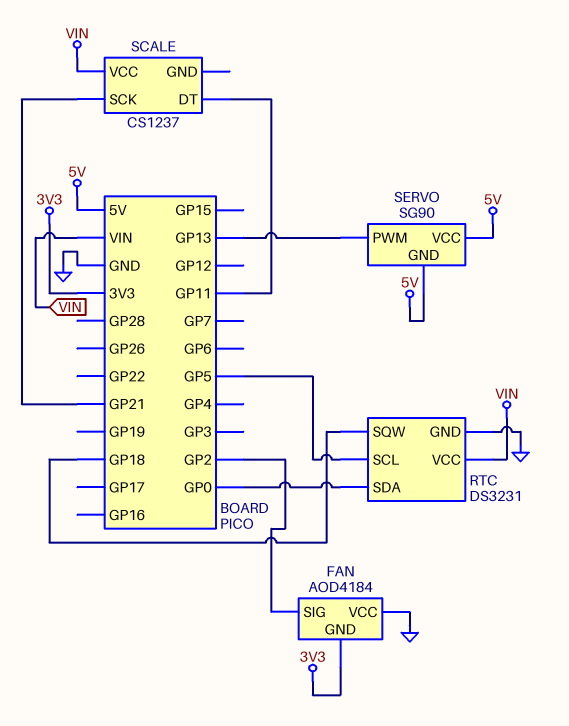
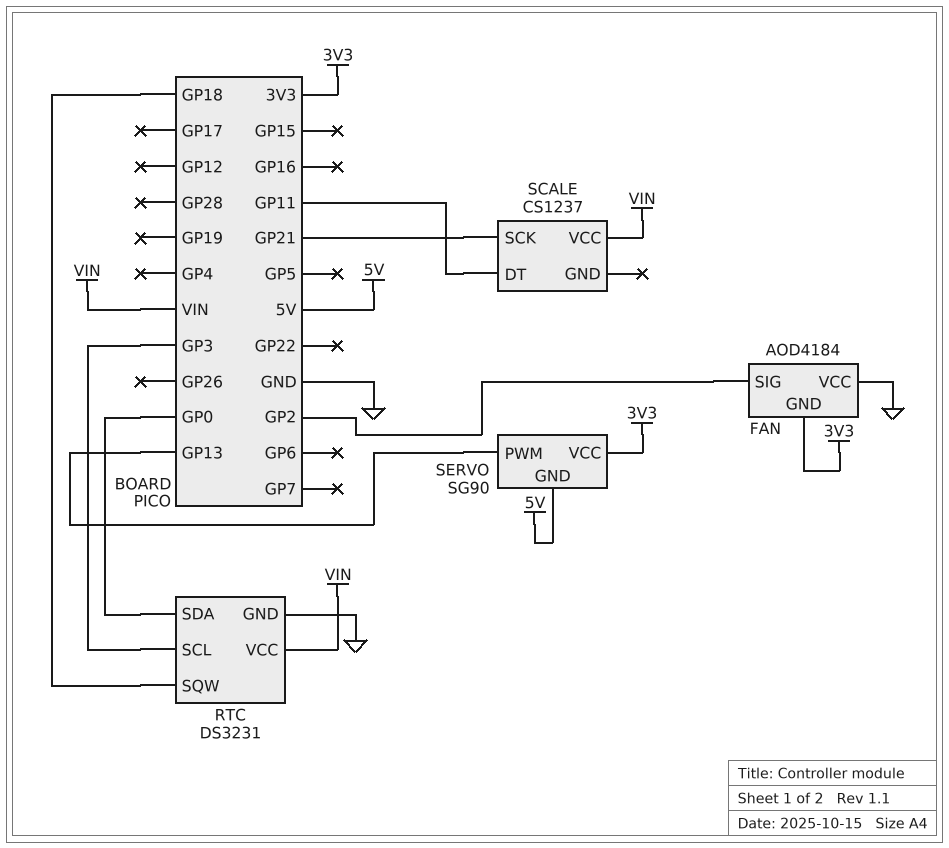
RTC pin SCL: GP5 -> GP3
SERVO pin VCC: 5V -> 3V3

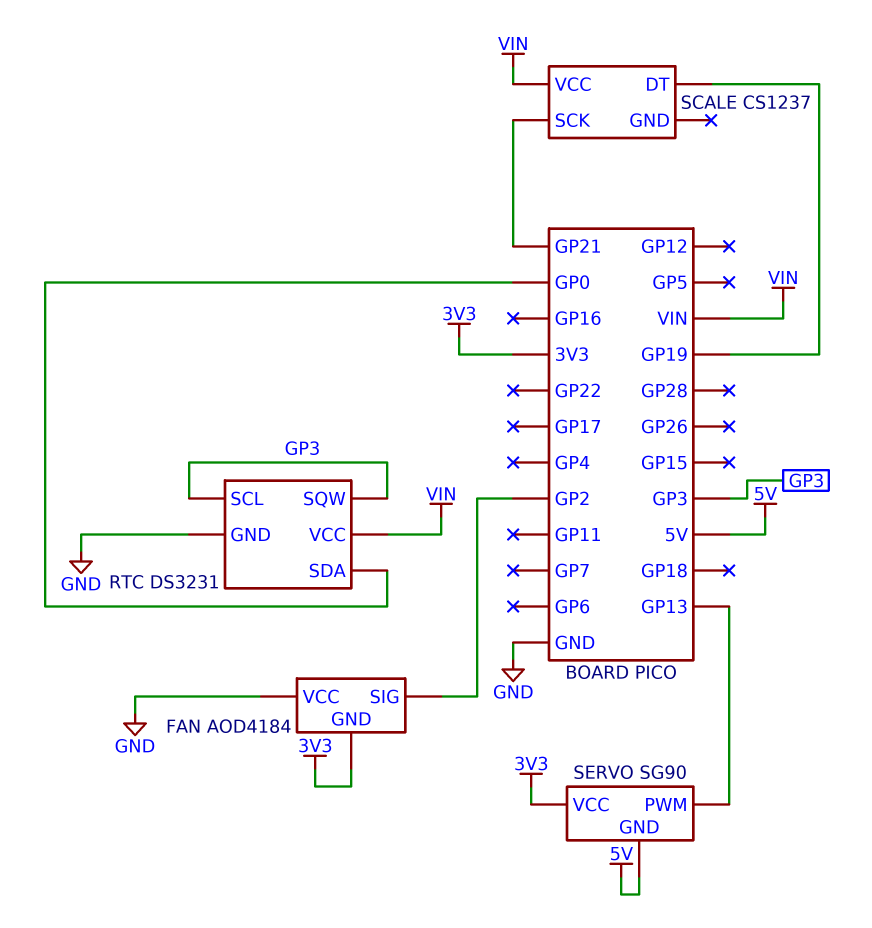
RTC pin SQW: GP18 -> GP3
SCALE pin DT: GP11 -> GP19

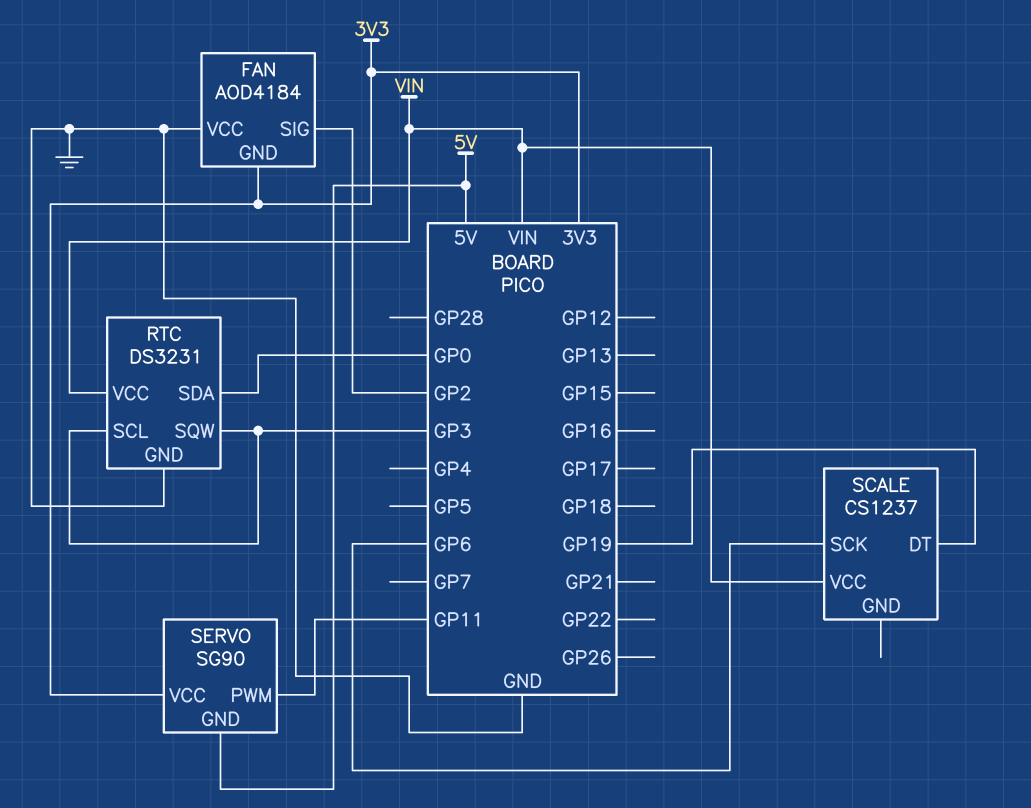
SCALE pin SCK: GP21 -> GP6
SERVO pin PWM: GP13 -> GP11

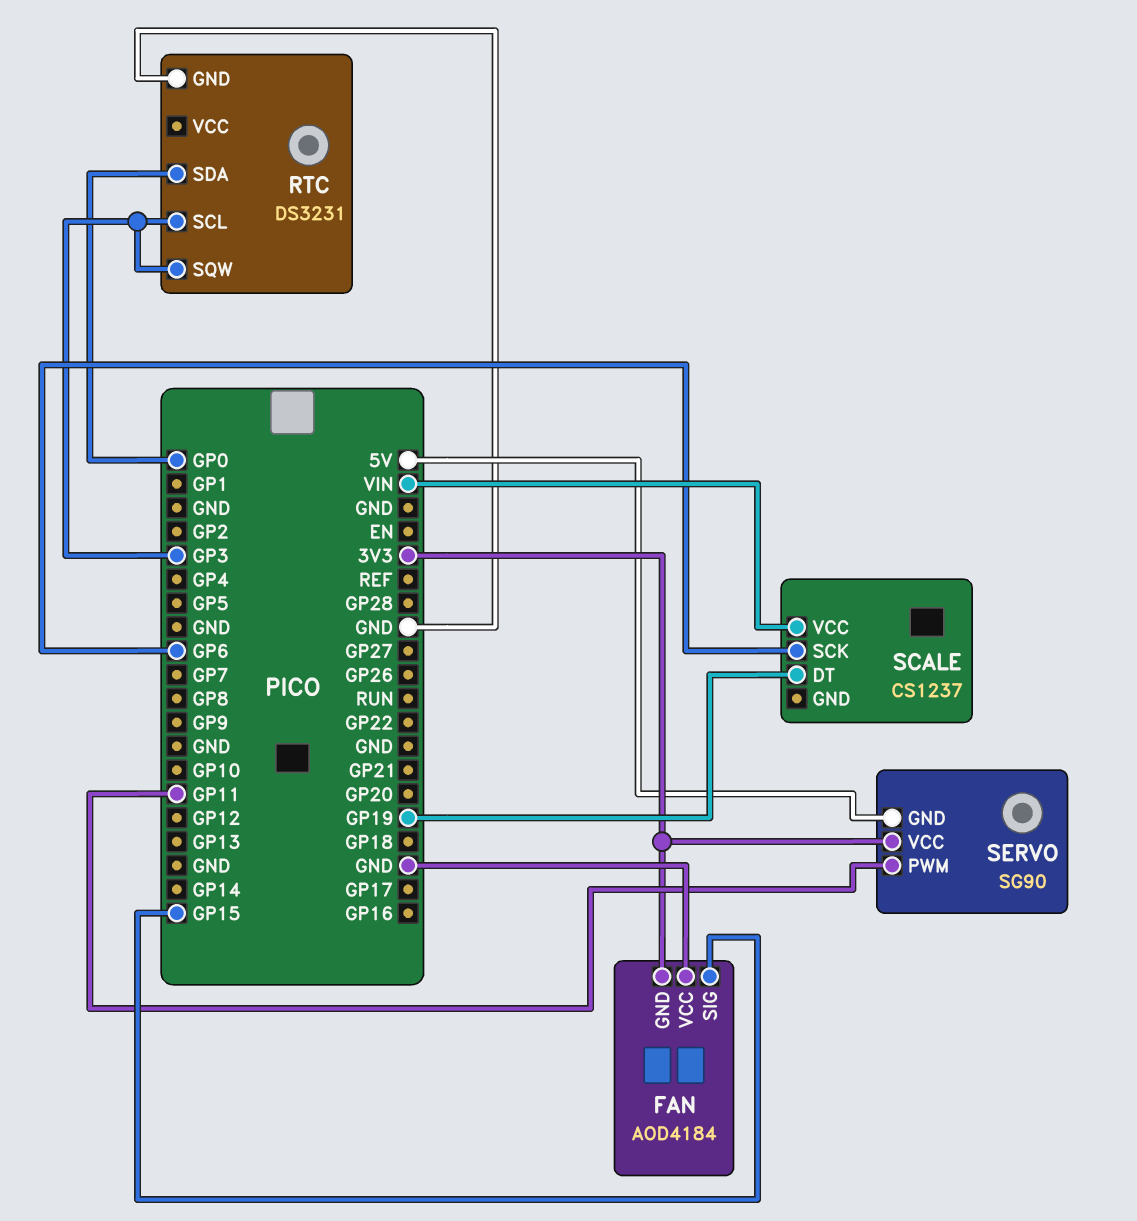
FAN pin SIG: GP2 -> GP15
RTC pin VCC: VIN -> none

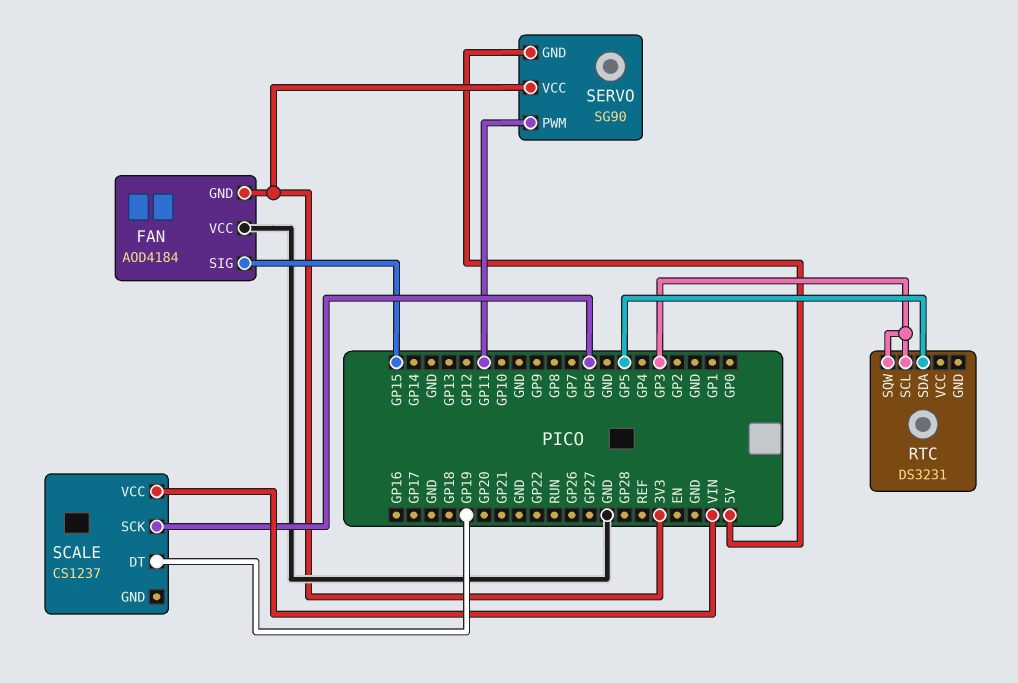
RTC pin GND: GND -> none
RTC pin SDA: GP0 -> GP5

